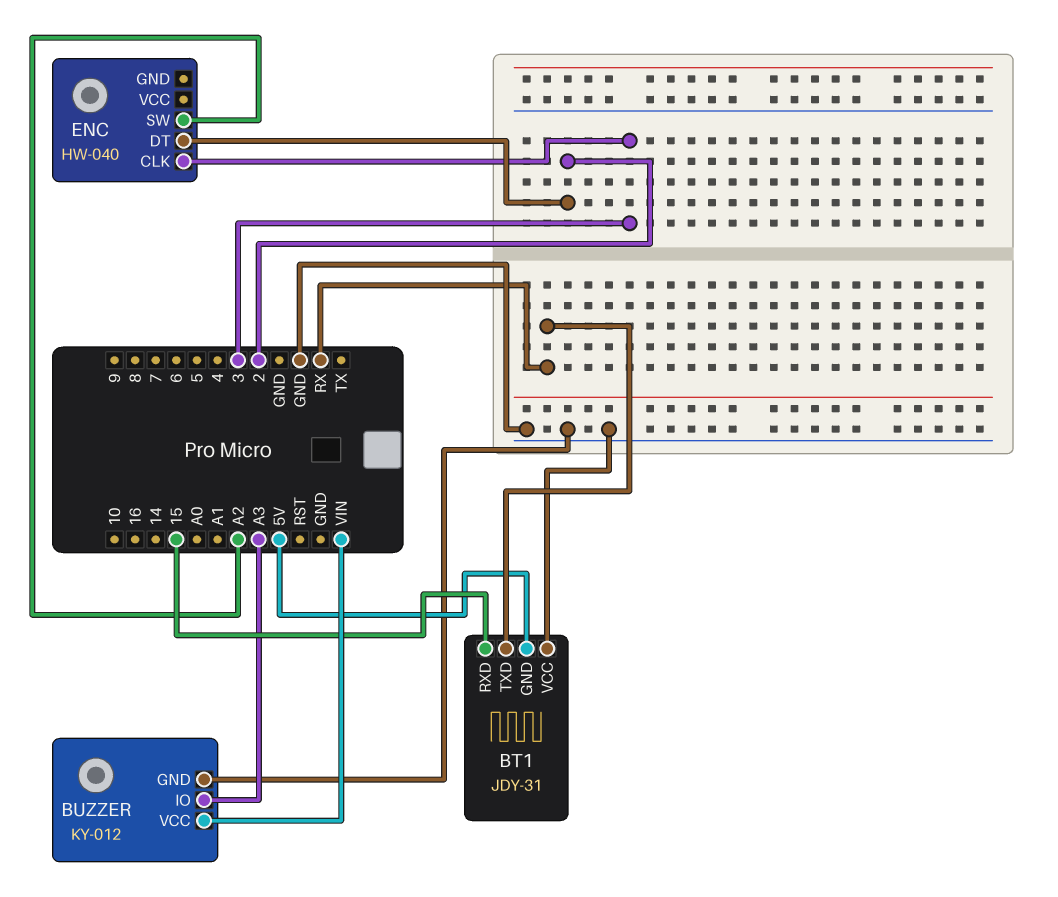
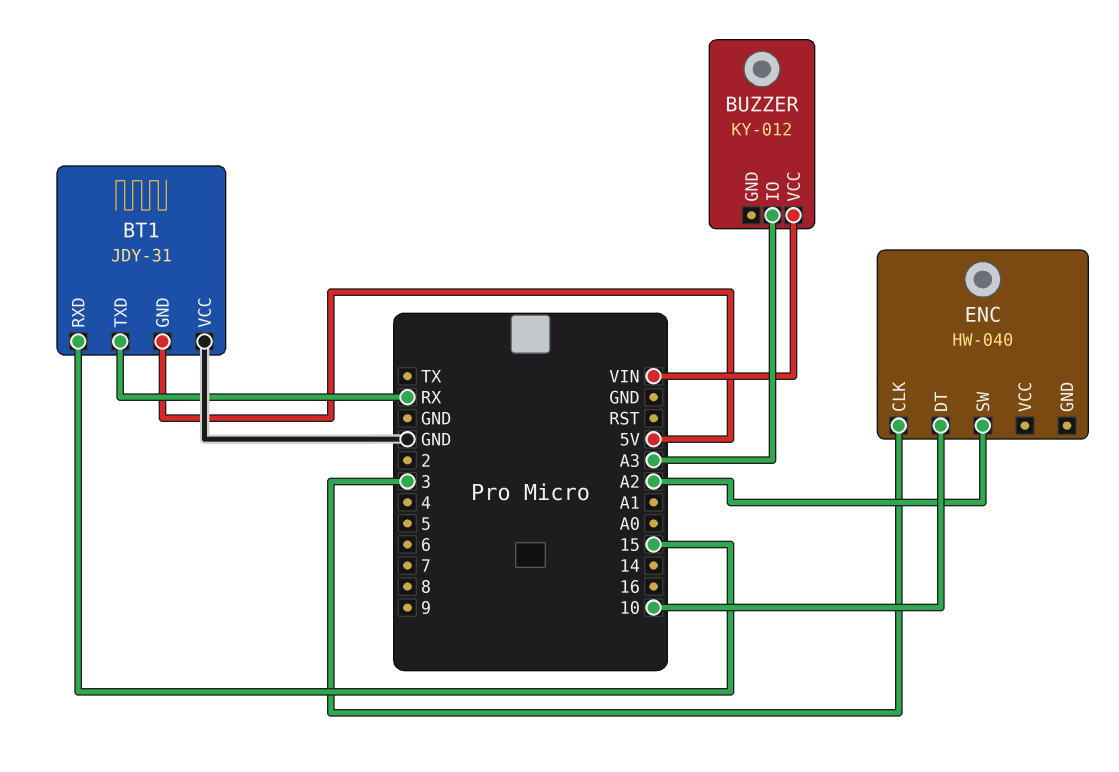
BUZZER pin GND: GND -> none
ENC pin DT: 2 -> 10

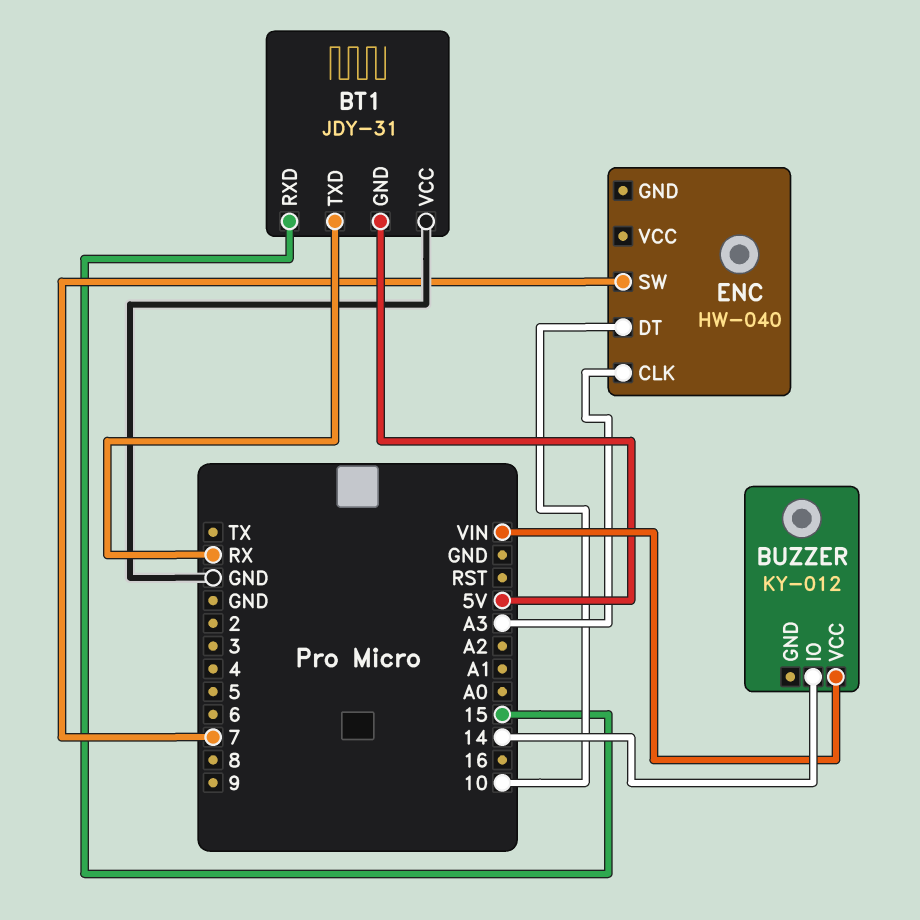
BUZZER pin IO: A3 -> 14
ENC pin CLK: 3 -> A3
ENC pin SW: A2 -> 7

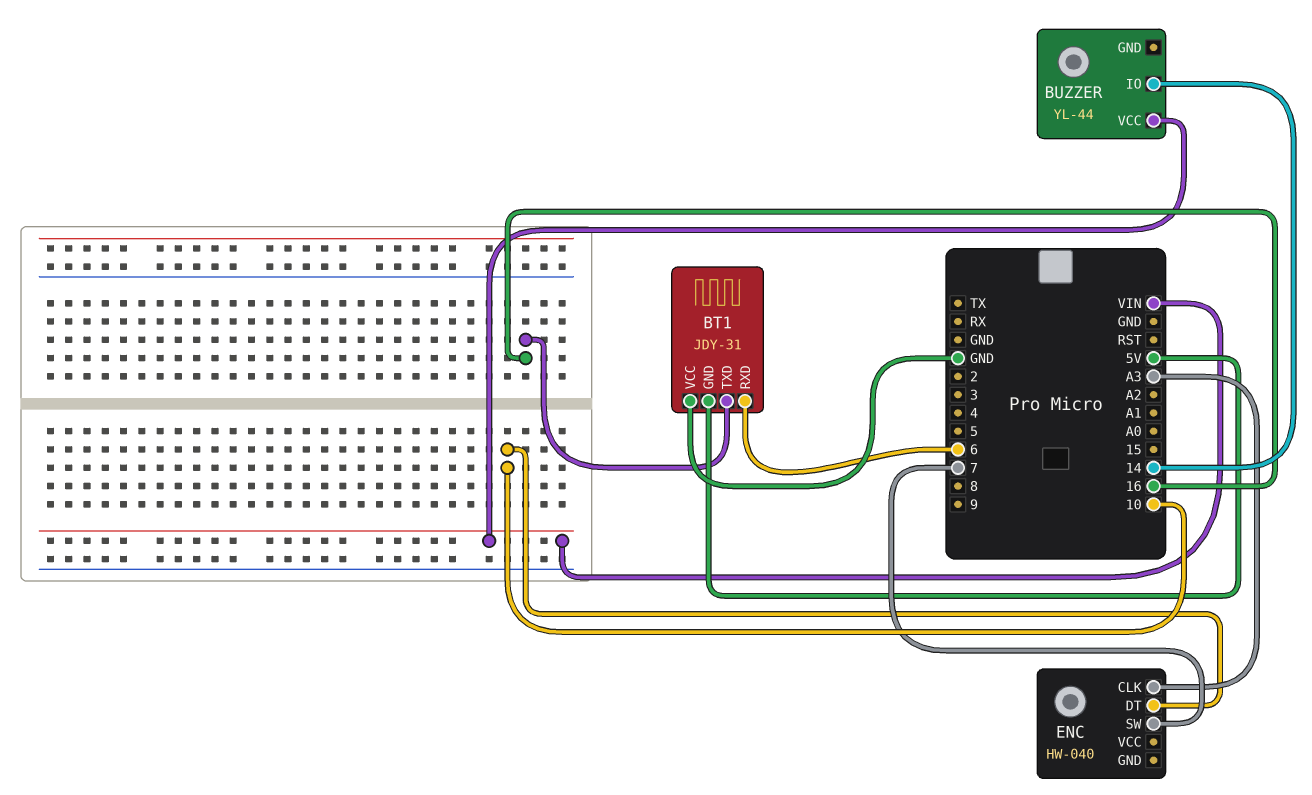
BT1 pin RXD: 15 -> 6
BT1 pin TXD: RX -> 16
BUZZER: KY-012 -> YL-44

